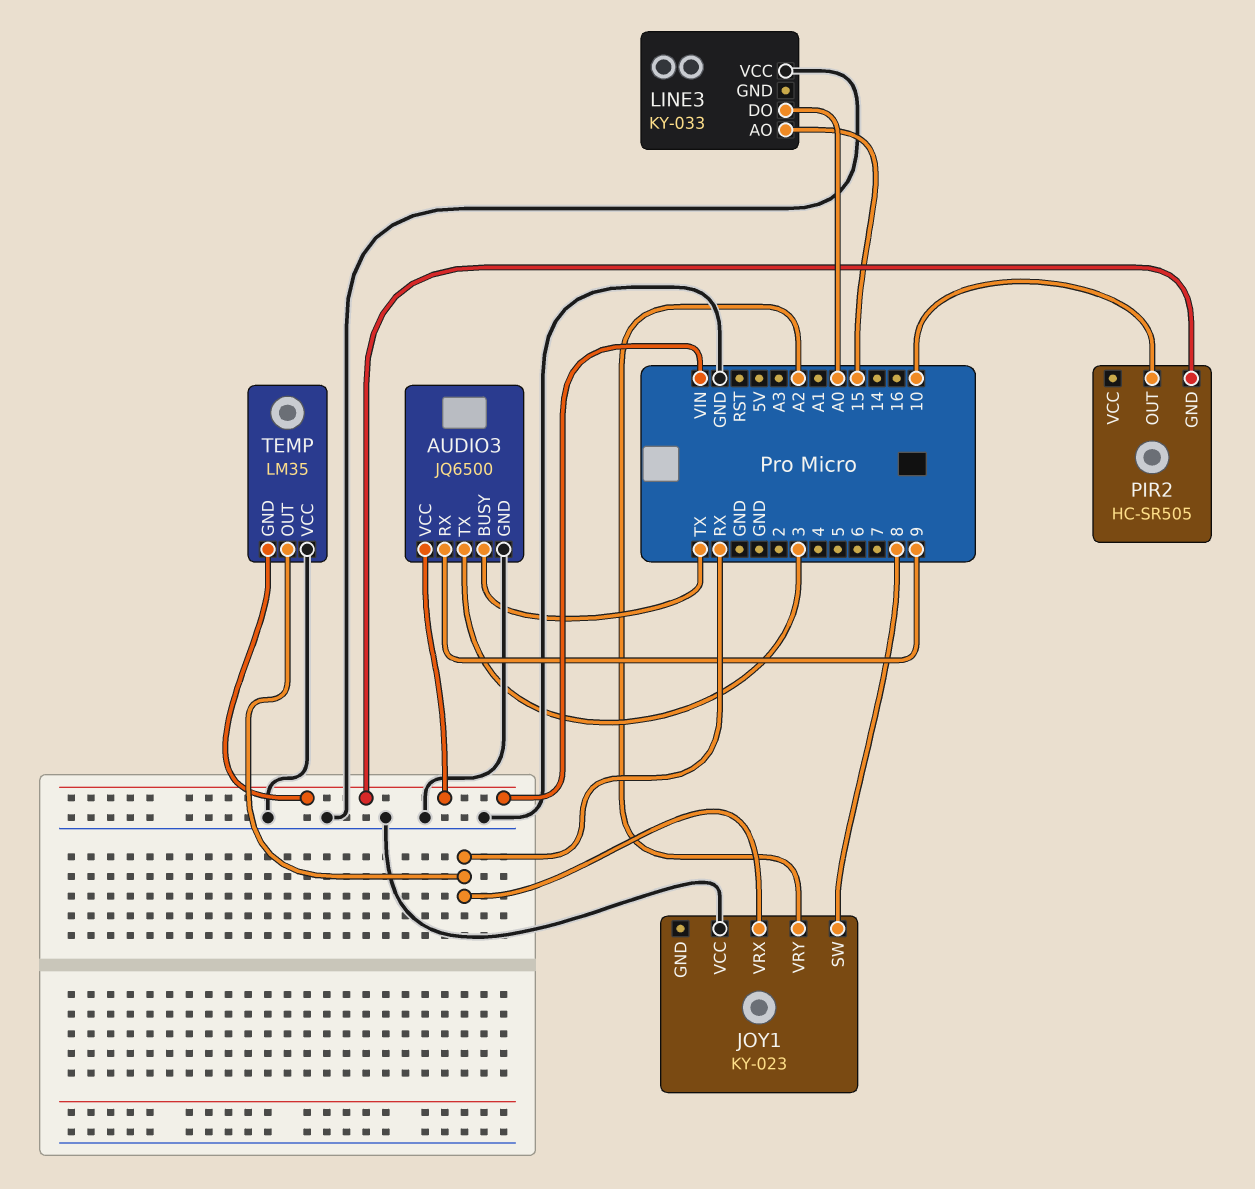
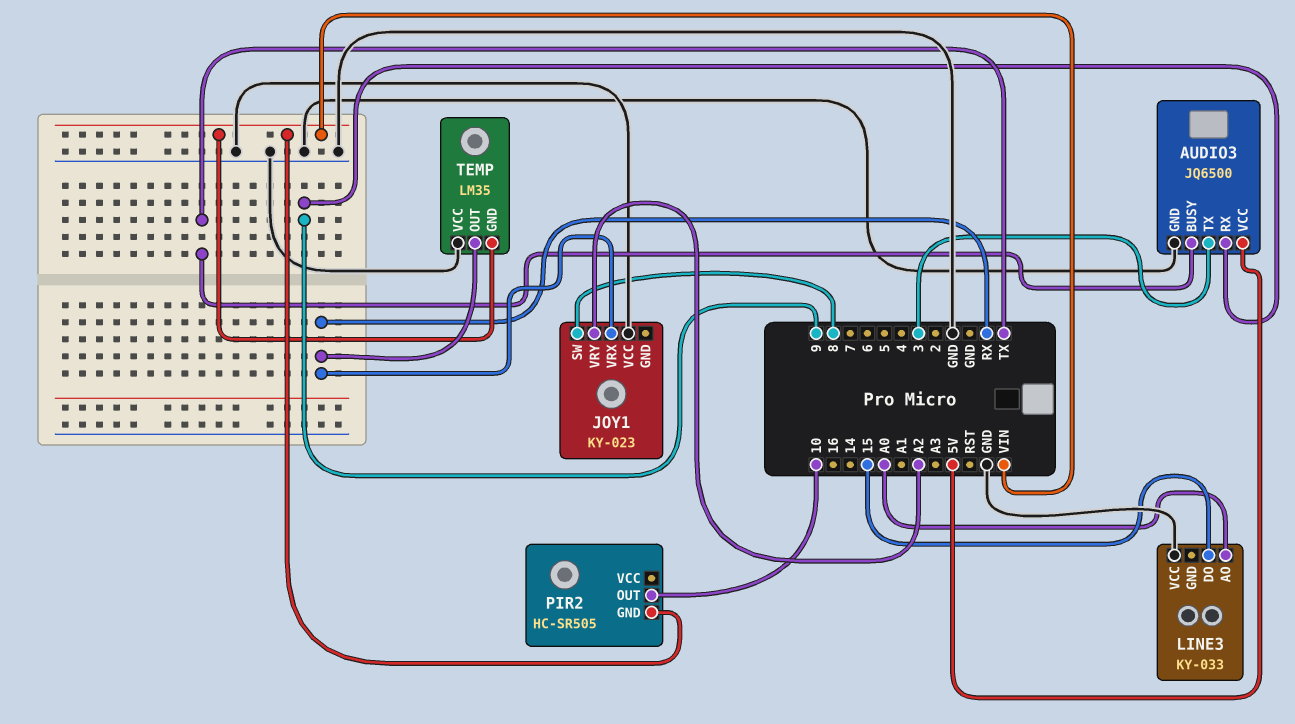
AUDIO3 pin VCC: VIN -> 5V
LINE3 pin AO: 15 -> A0
LINE3 pin DO: A0 -> 15

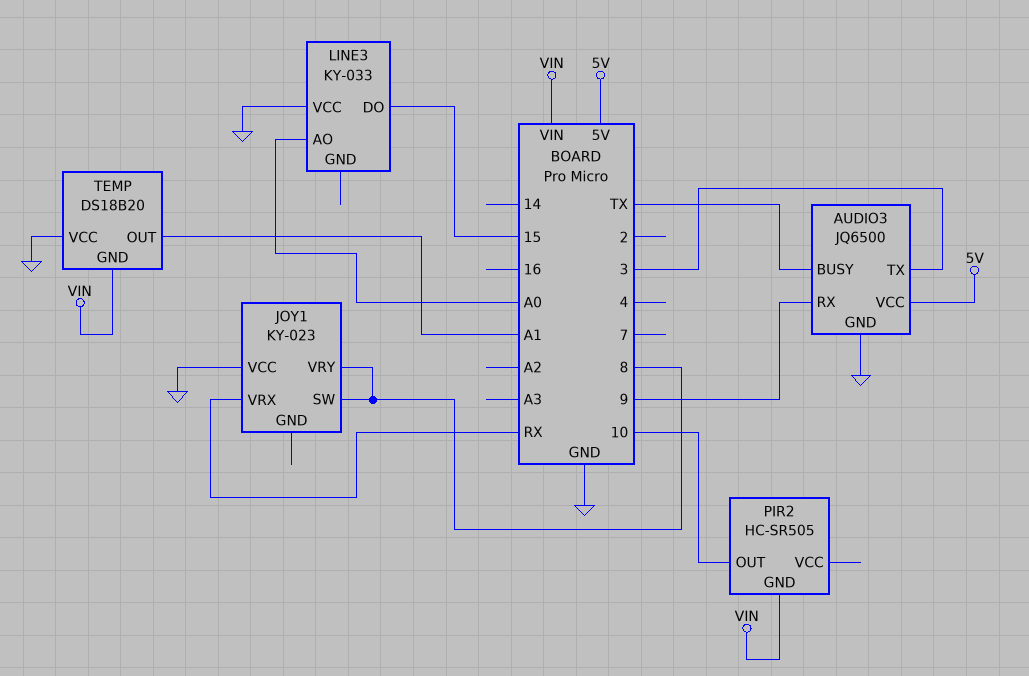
JOY1 pin VRY: A2 -> 8
TEMP: LM35 -> DS18B20
TEMP pin OUT: RX -> A1

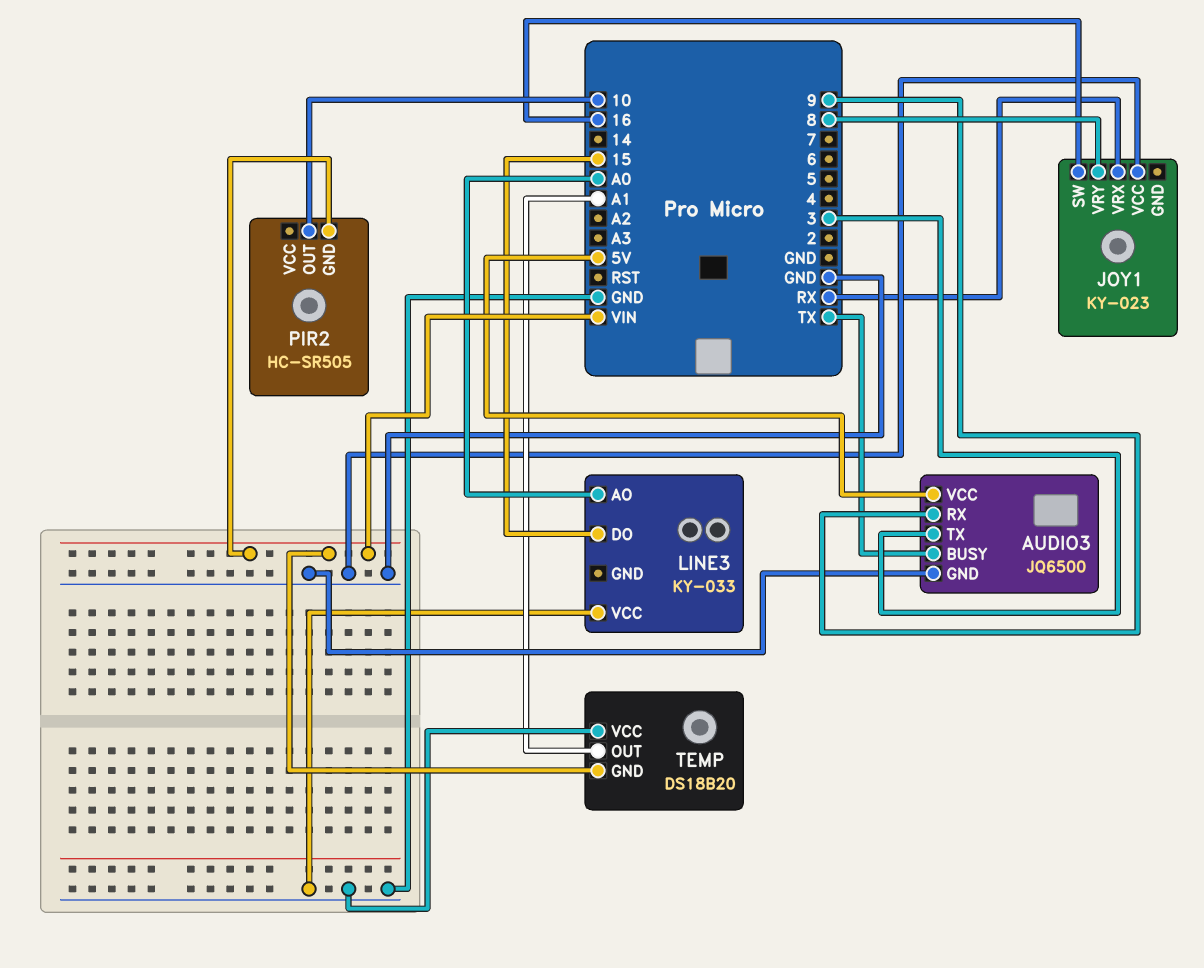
JOY1 pin SW: 8 -> 16

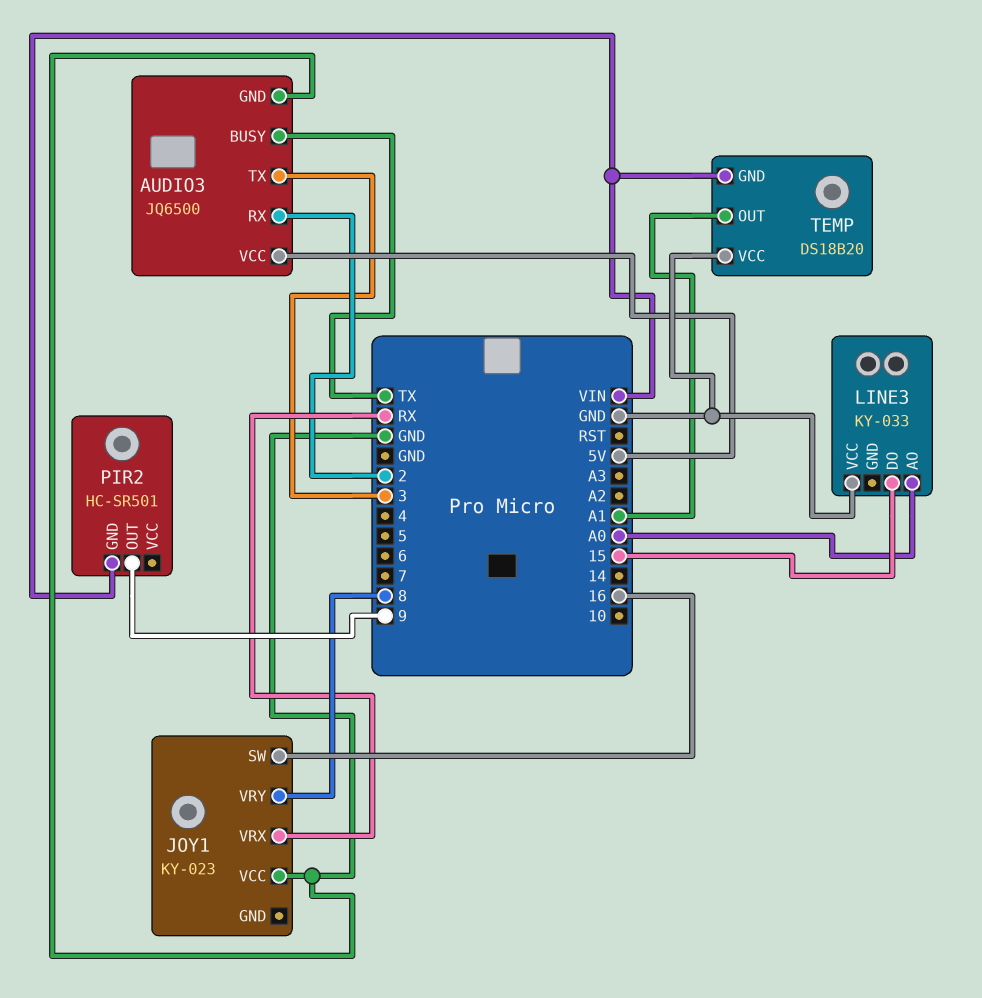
AUDIO3 pin RX: 9 -> 2
PIR2: HC-SR505 -> HC-SR501
PIR2 pin OUT: 10 -> 9

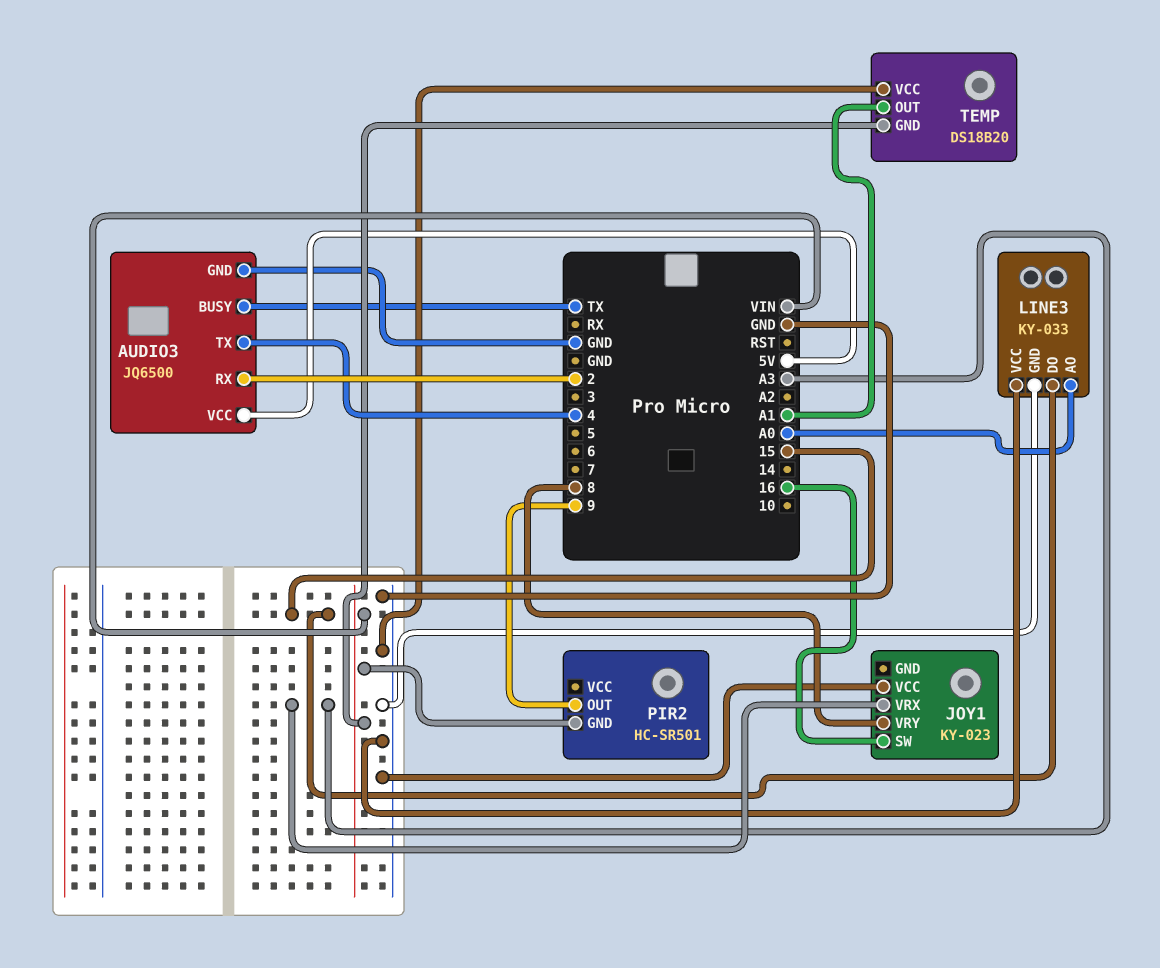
AUDIO3 pin TX: 3 -> 4
JOY1 pin VRX: RX -> A3
LINE3 pin GND: none -> GND

